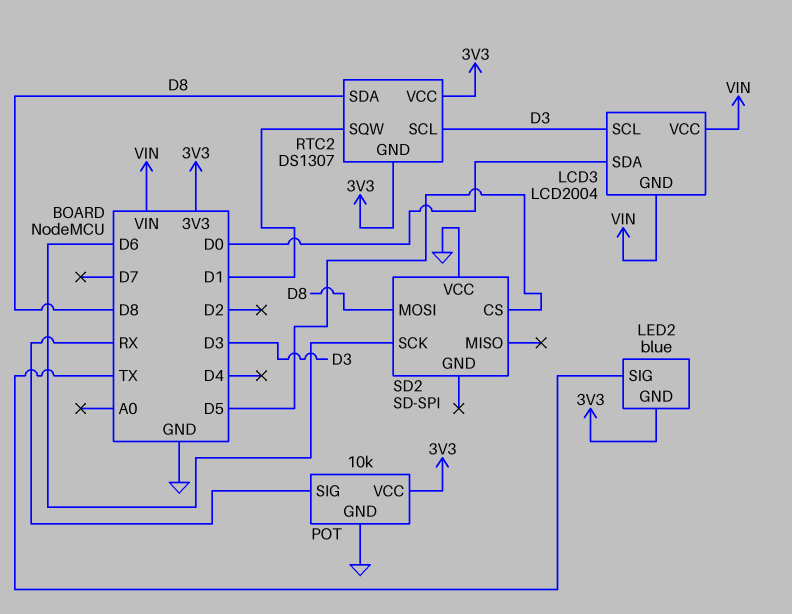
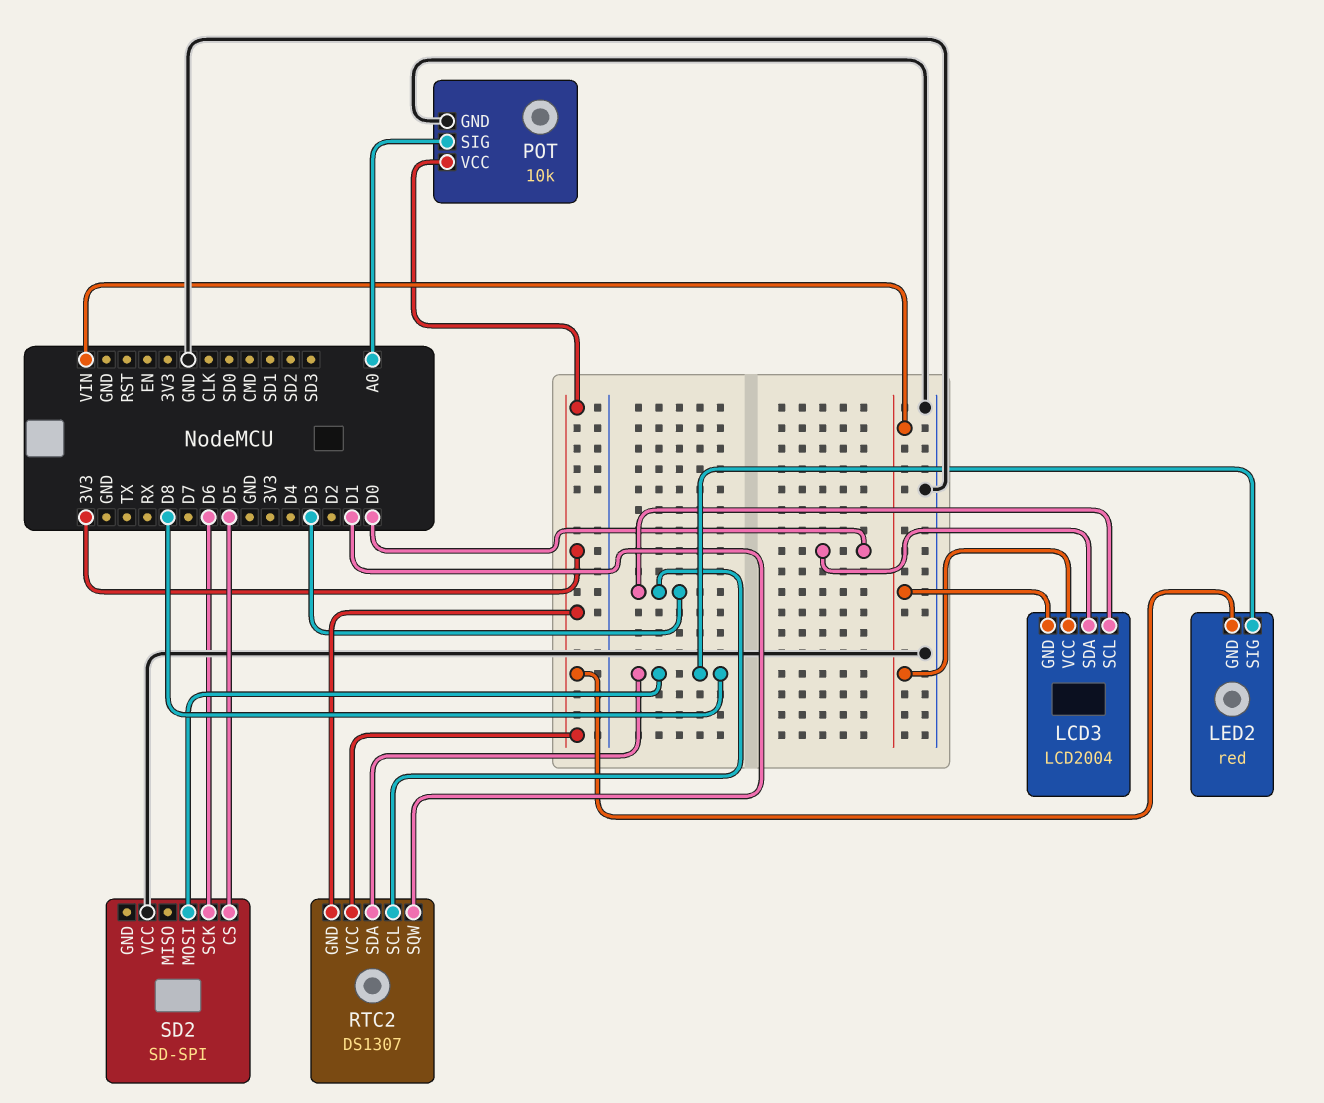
LED2: blue -> red
LED2 pin SIG: TX -> D8
POT pin SIG: RX -> A0

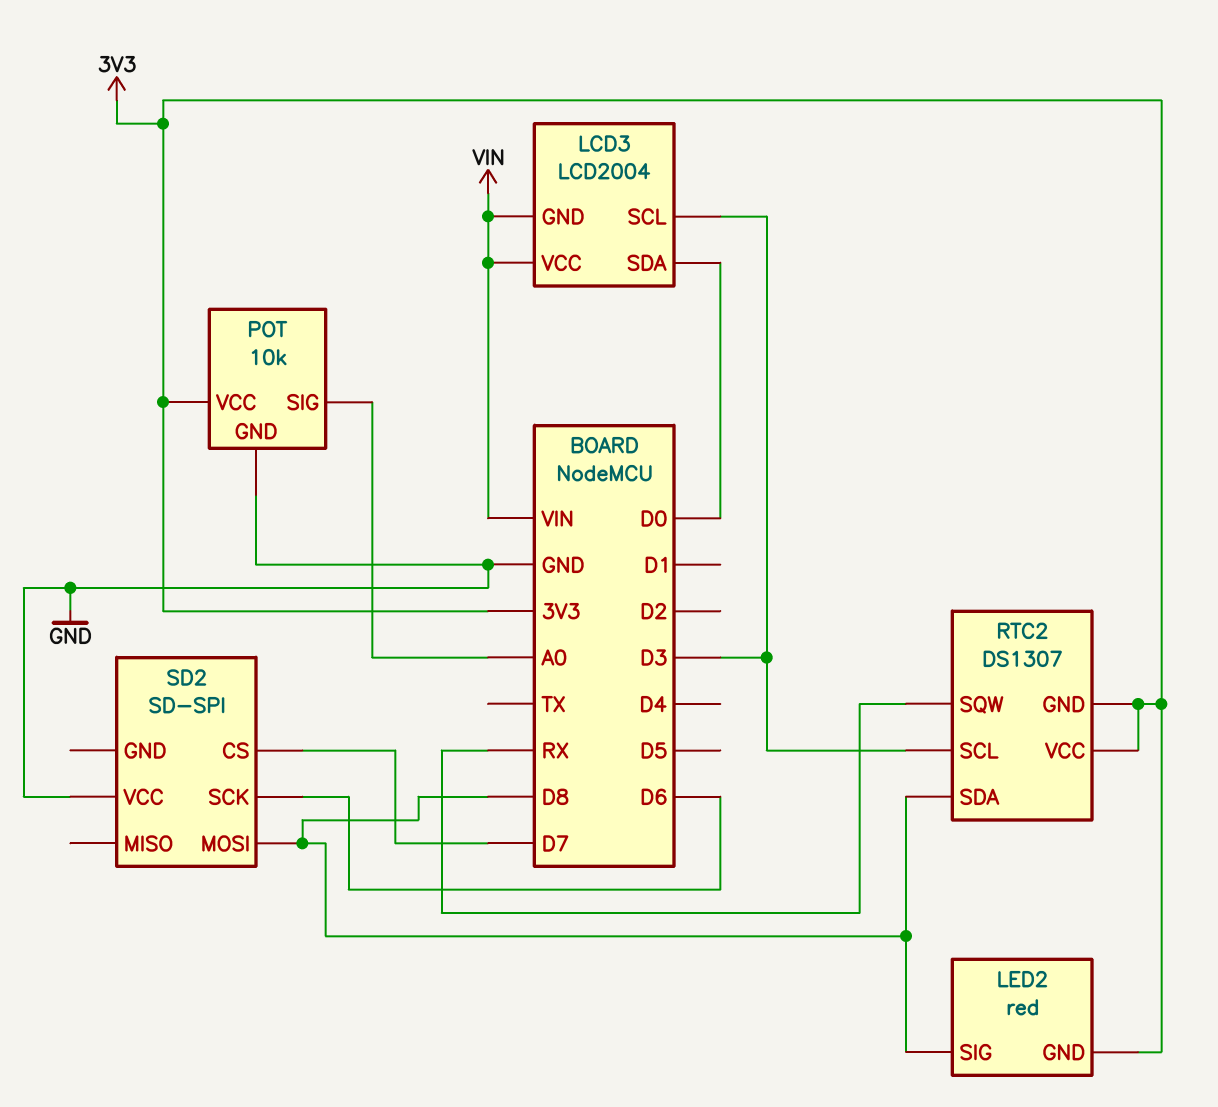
RTC2 pin SQW: D1 -> RX
SD2 pin CS: D5 -> D7

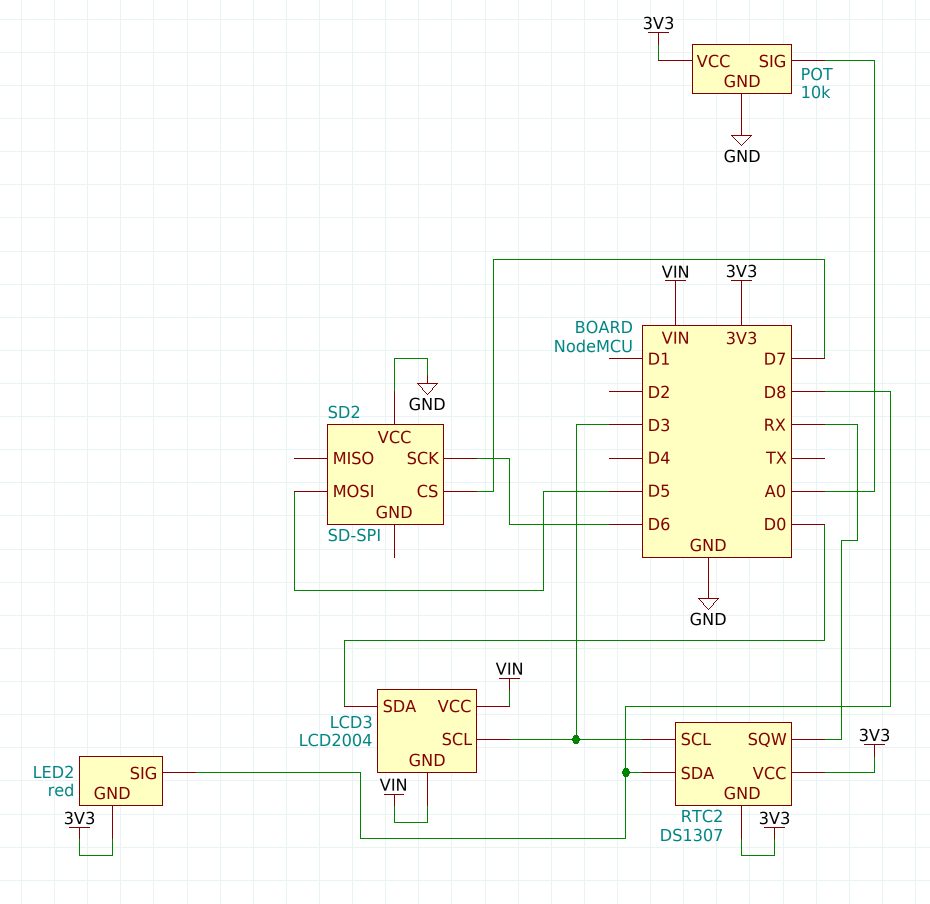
SD2 pin MOSI: D8 -> D5

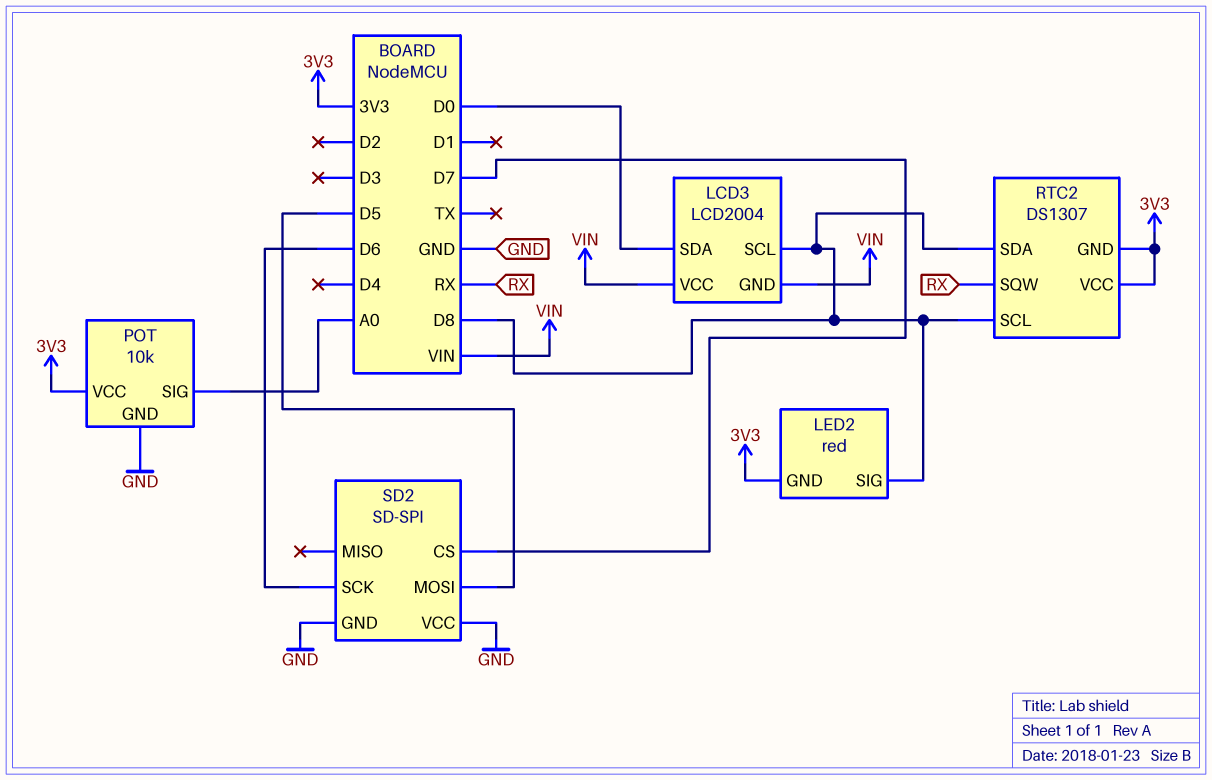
LCD3 pin SCL: D3 -> D8
RTC2 pin SCL: D3 -> D8
SD2 pin GND: none -> GND

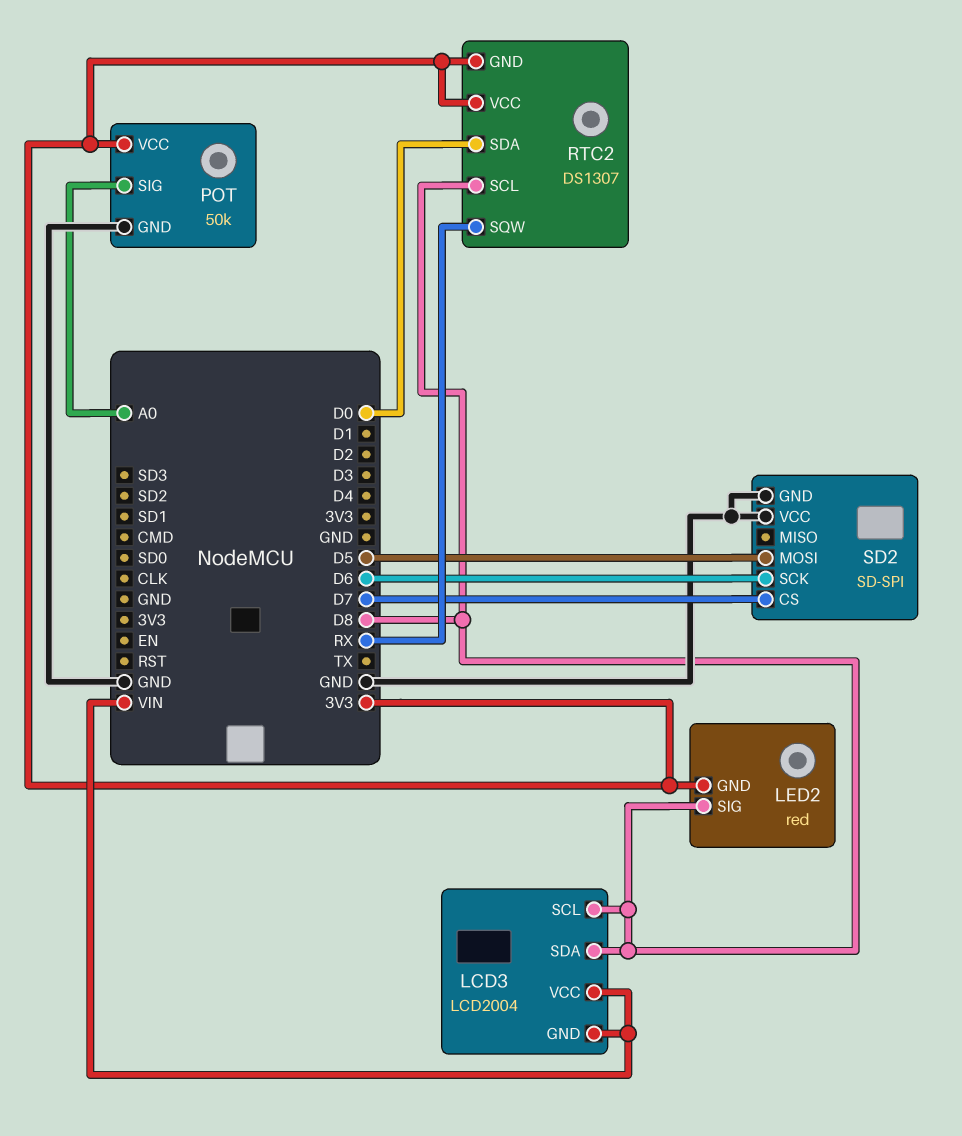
LCD3 pin SDA: D0 -> D8
POT: 10k -> 50k
RTC2 pin SDA: D8 -> D0

